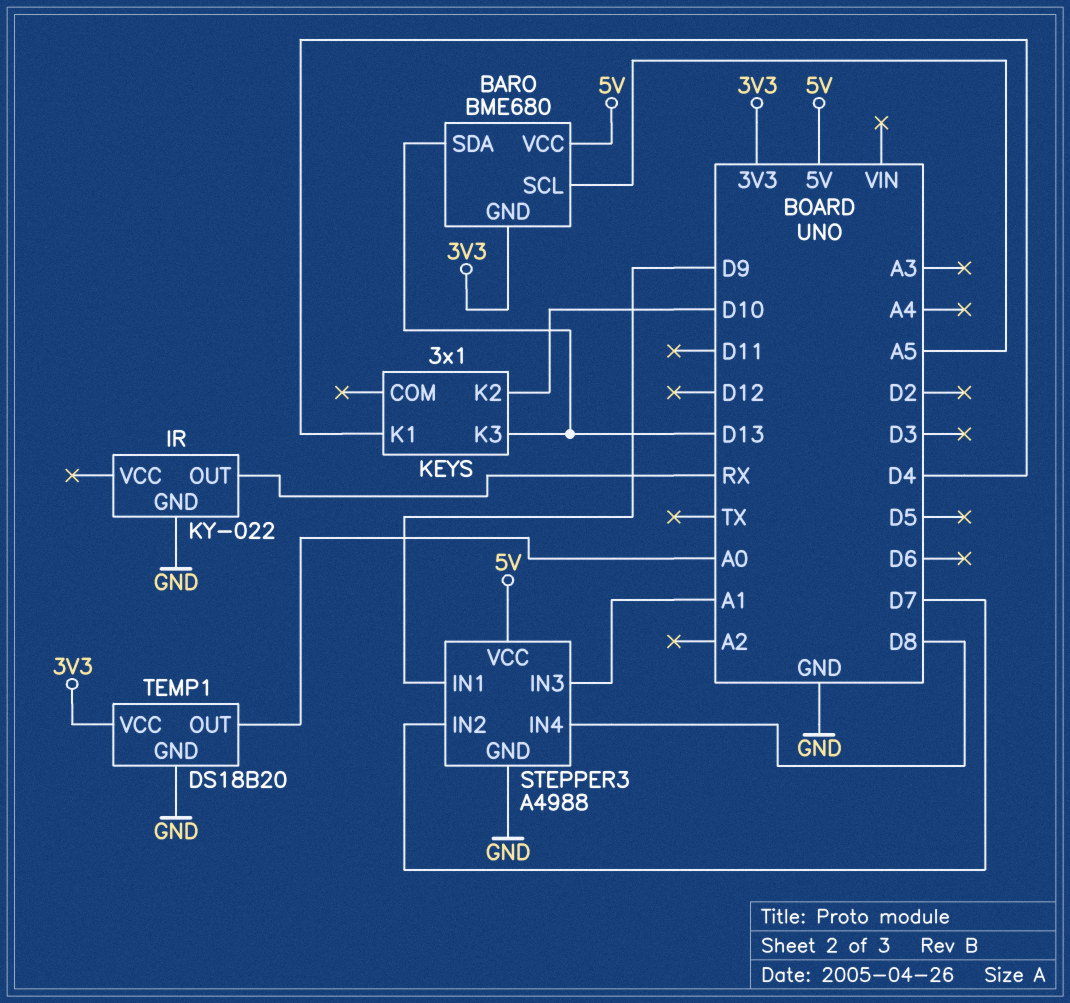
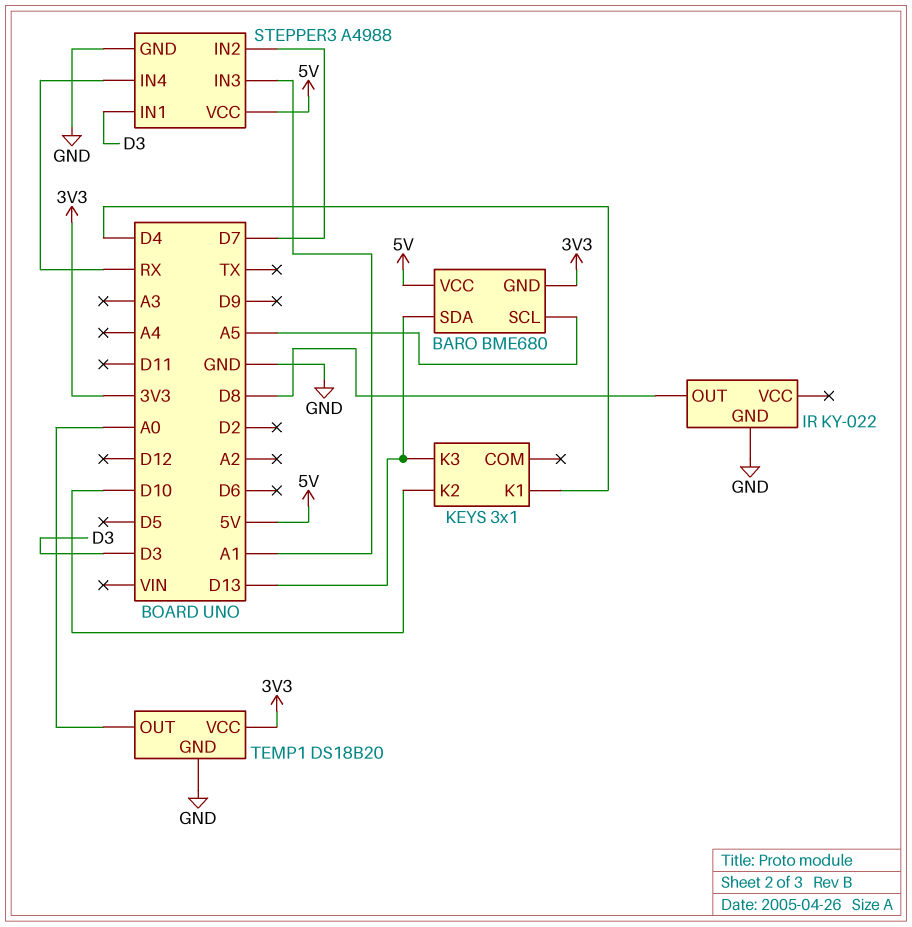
IR pin OUT: RX -> D8
STEPPER3 pin IN1: D9 -> D3
STEPPER3 pin IN4: D8 -> RX

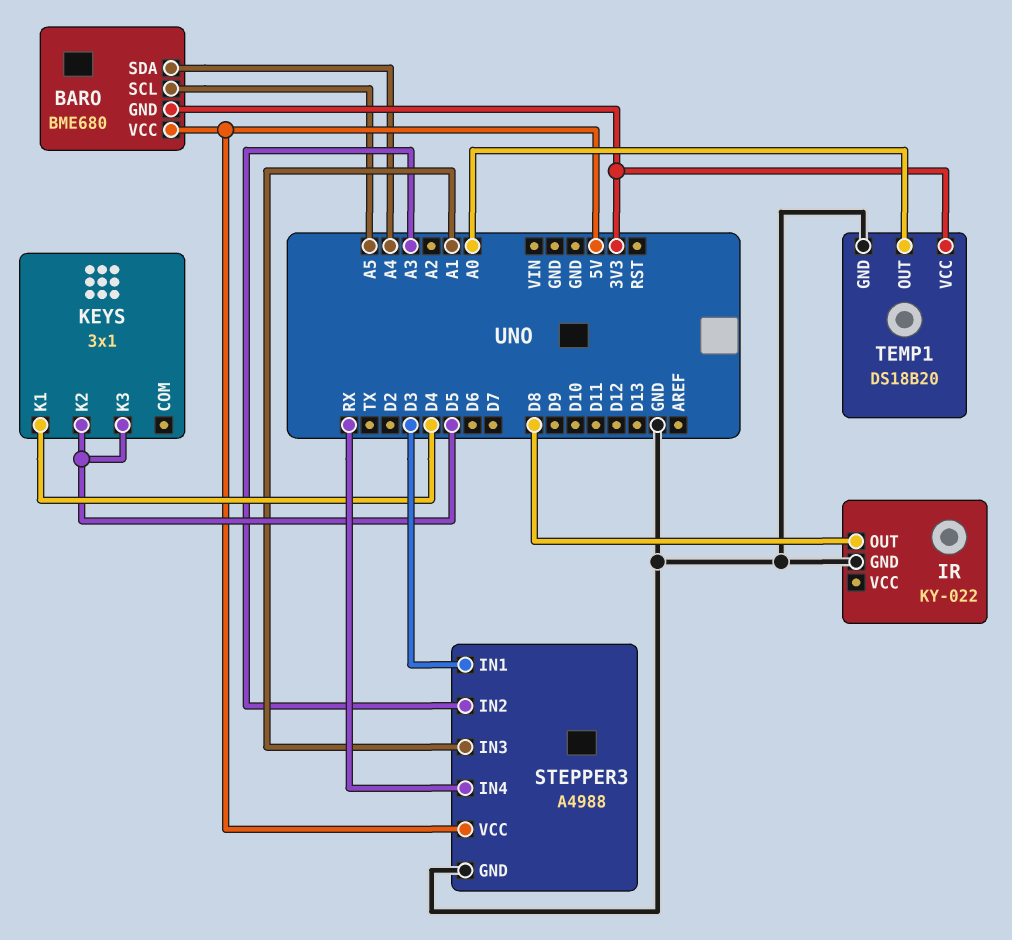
BARO pin SDA: D13 -> A4
KEYS pin K2: D10 -> D5
KEYS pin K3: D13 -> D5
STEPPER3 pin IN2: D7 -> A3

